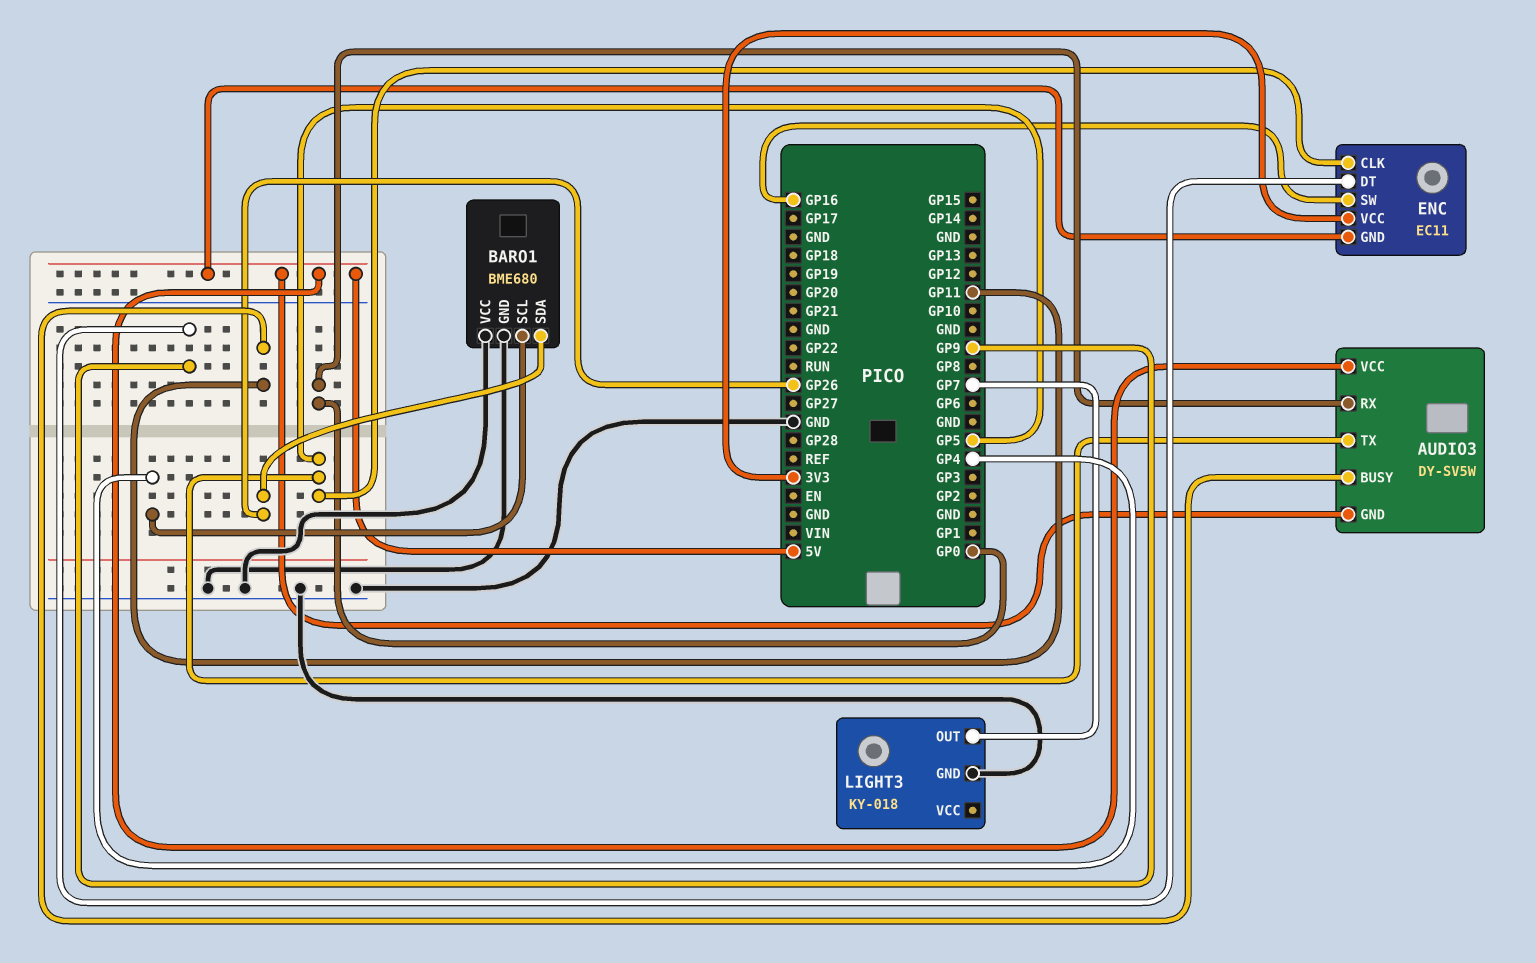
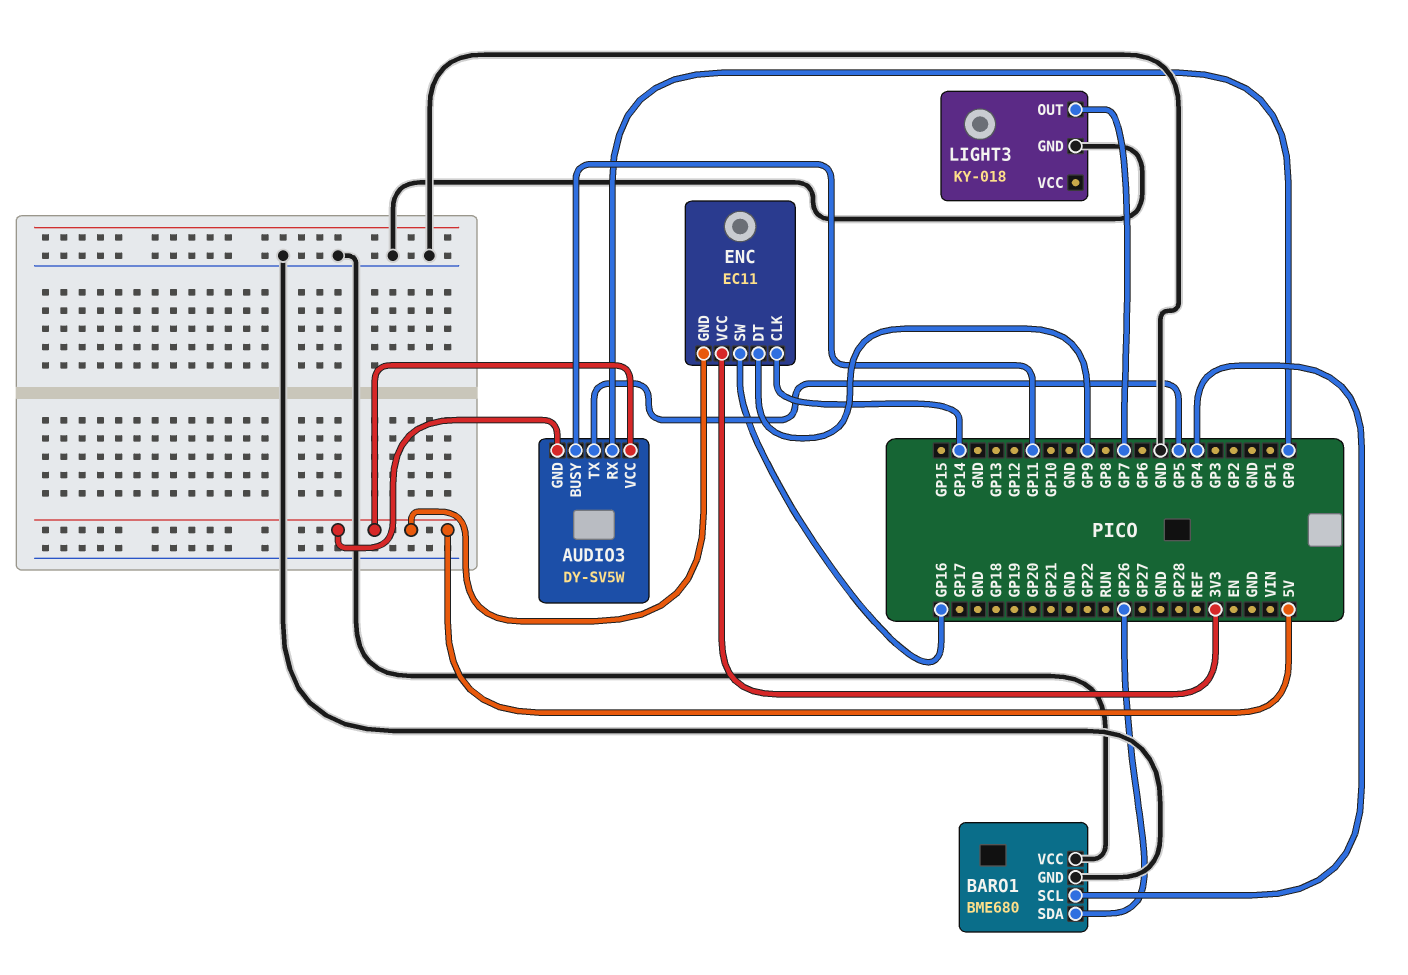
ENC pin CLK: GP5 -> GP14

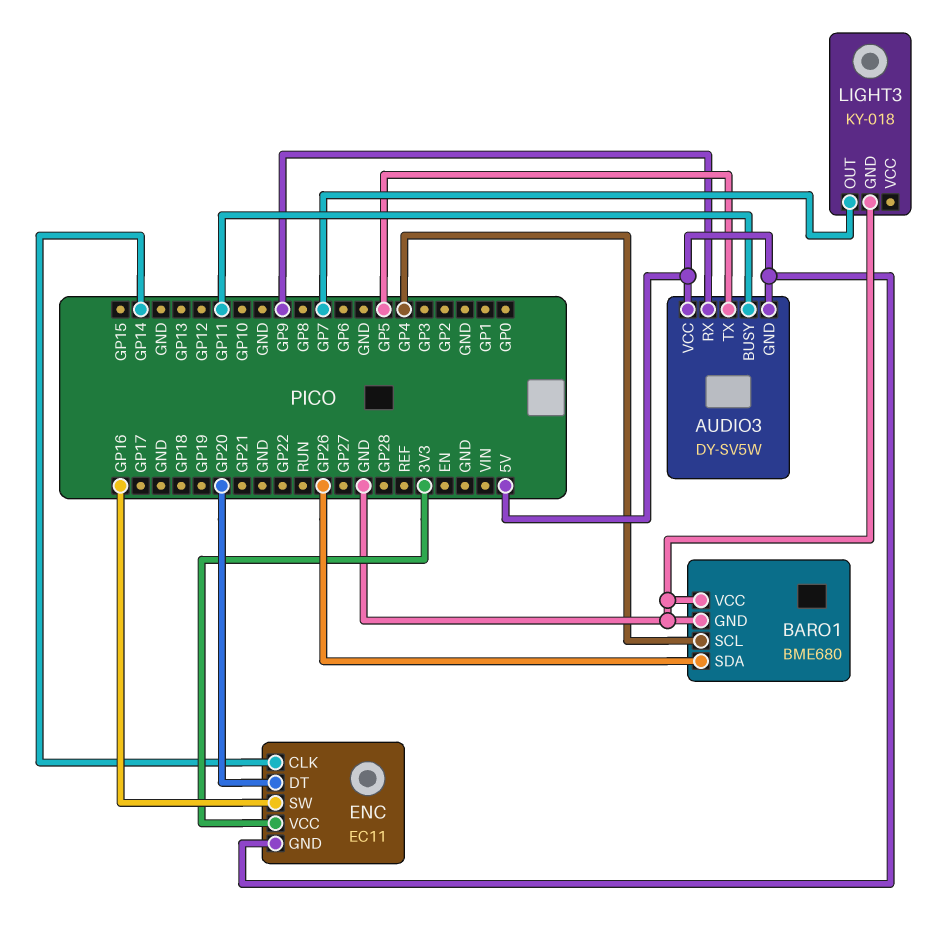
AUDIO3 pin RX: GP0 -> GP9
ENC pin DT: GP9 -> GP20

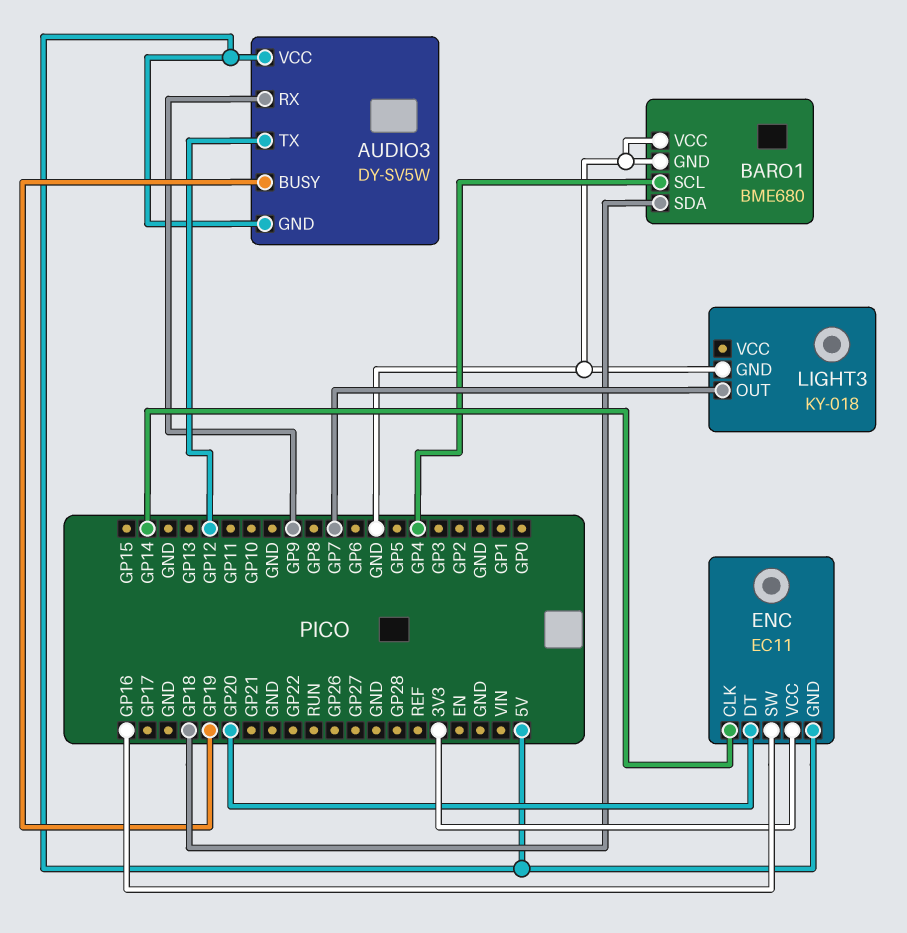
AUDIO3 pin BUSY: GP11 -> GP19
AUDIO3 pin TX: GP5 -> GP12
BARO1 pin SDA: GP26 -> GP18

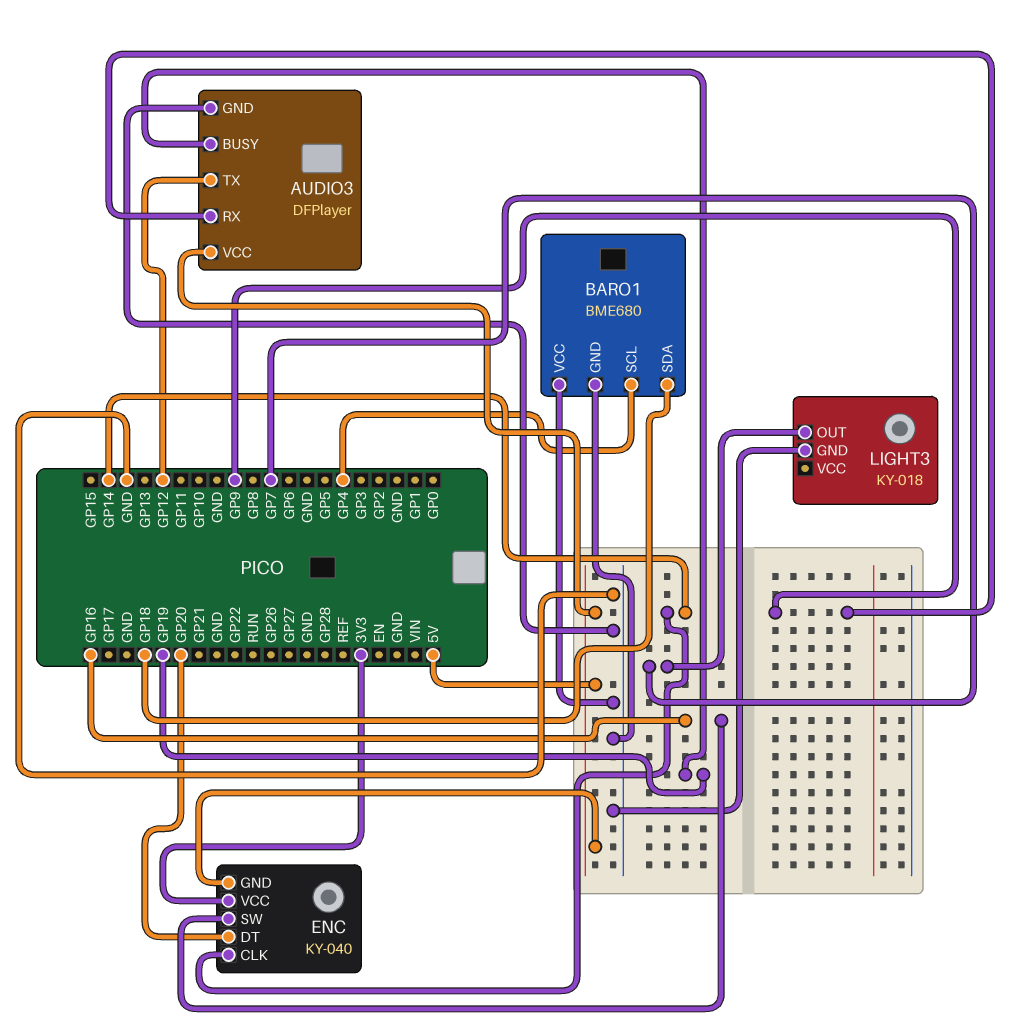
AUDIO3: DY-SV5W -> DFPlayer
AUDIO3 pin GND: 5V -> GND
ENC: EC11 -> KY-040

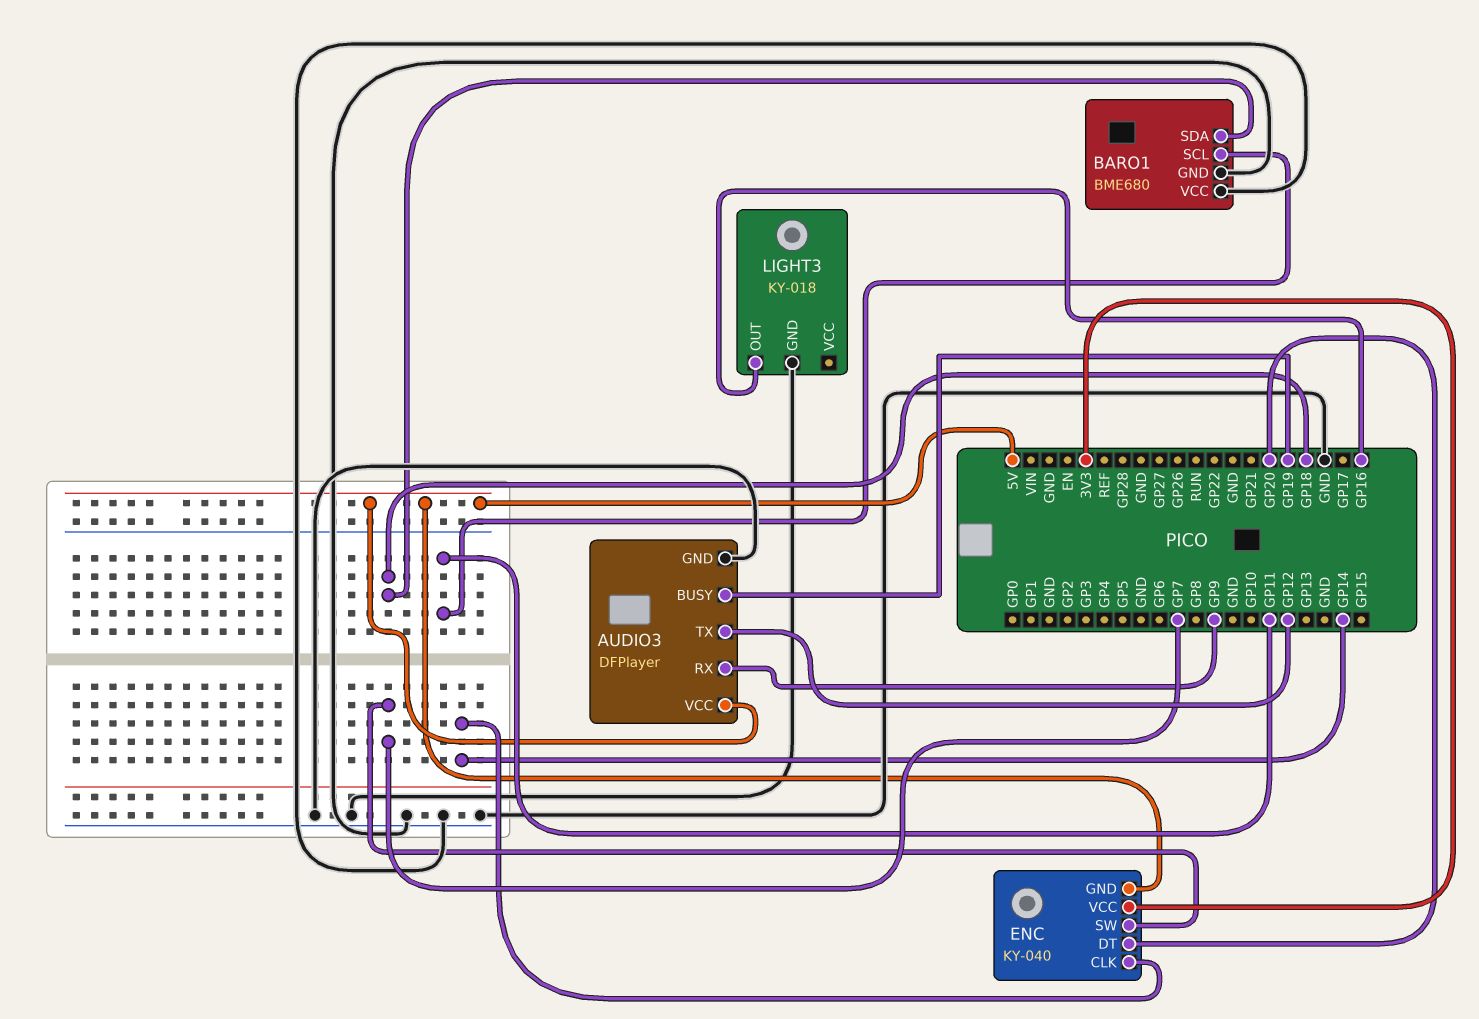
BARO1 pin SCL: GP4 -> GP11
ENC pin SW: GP16 -> GP7
LIGHT3 pin OUT: GP7 -> GP16

